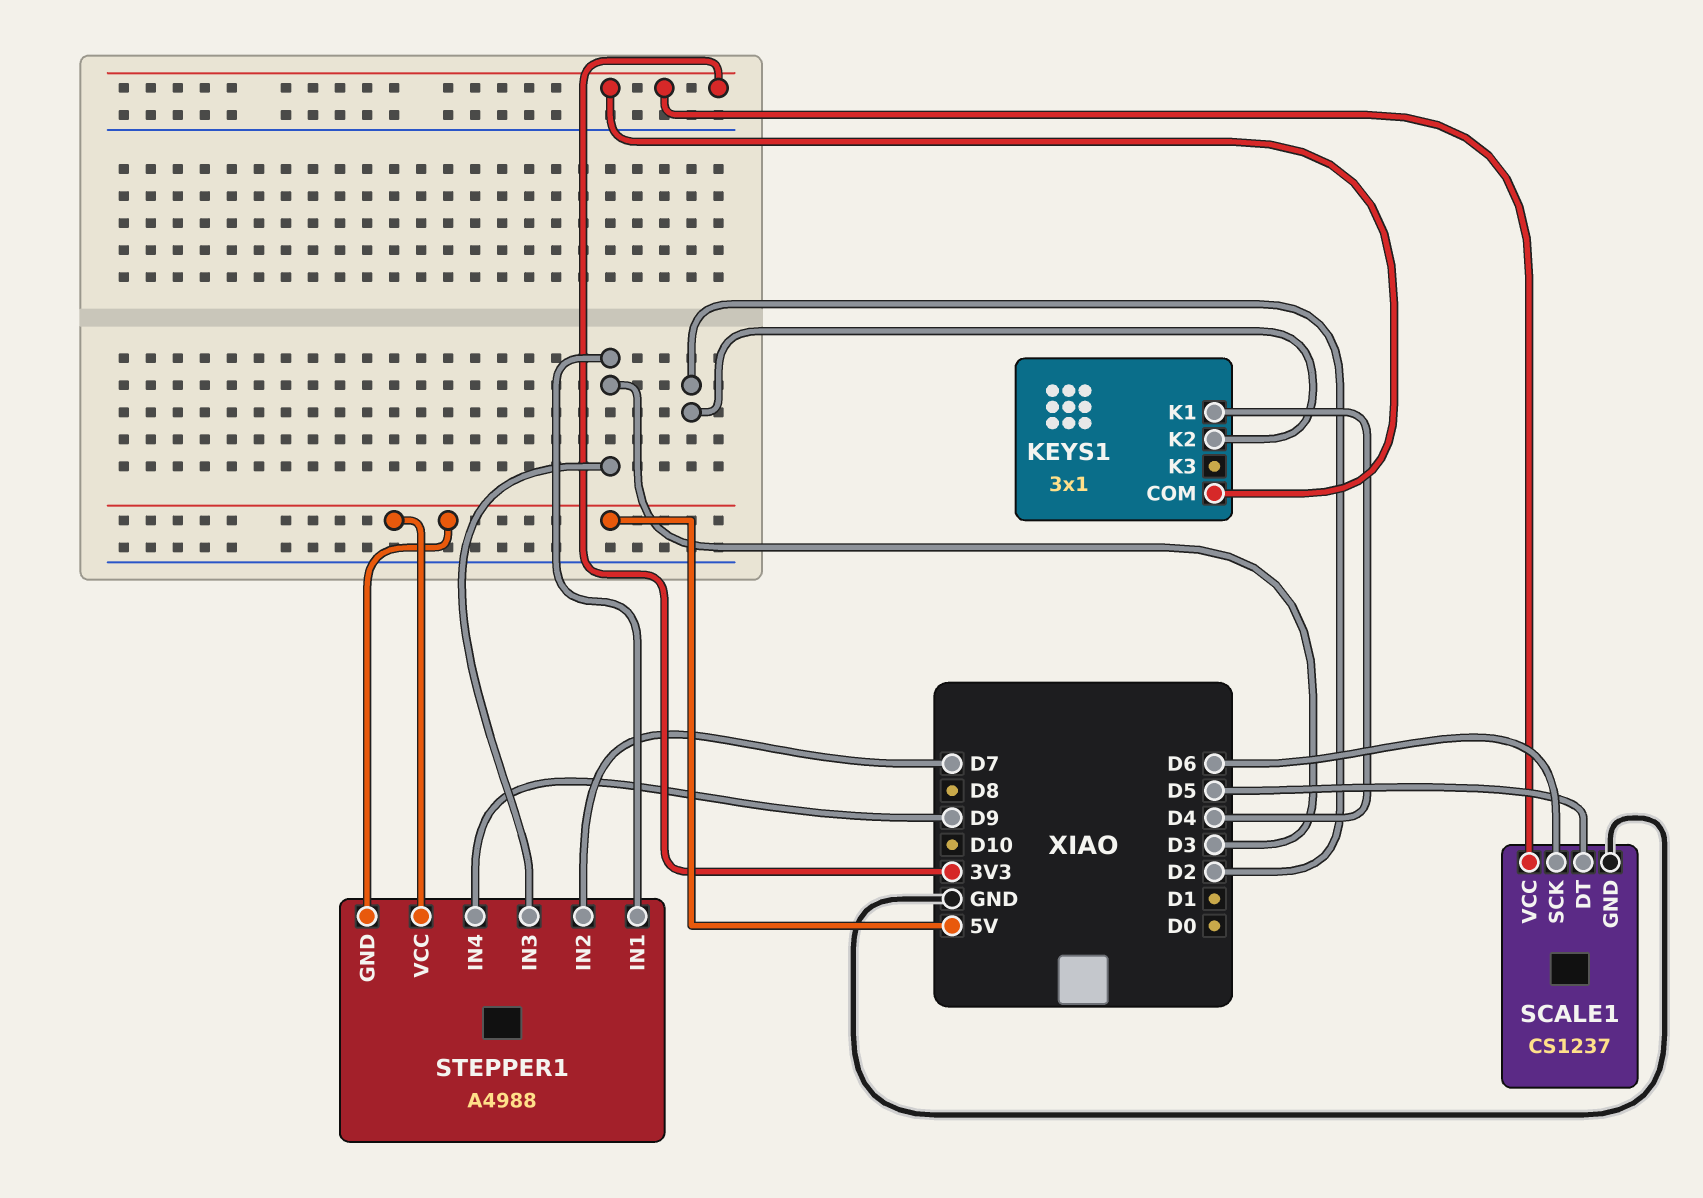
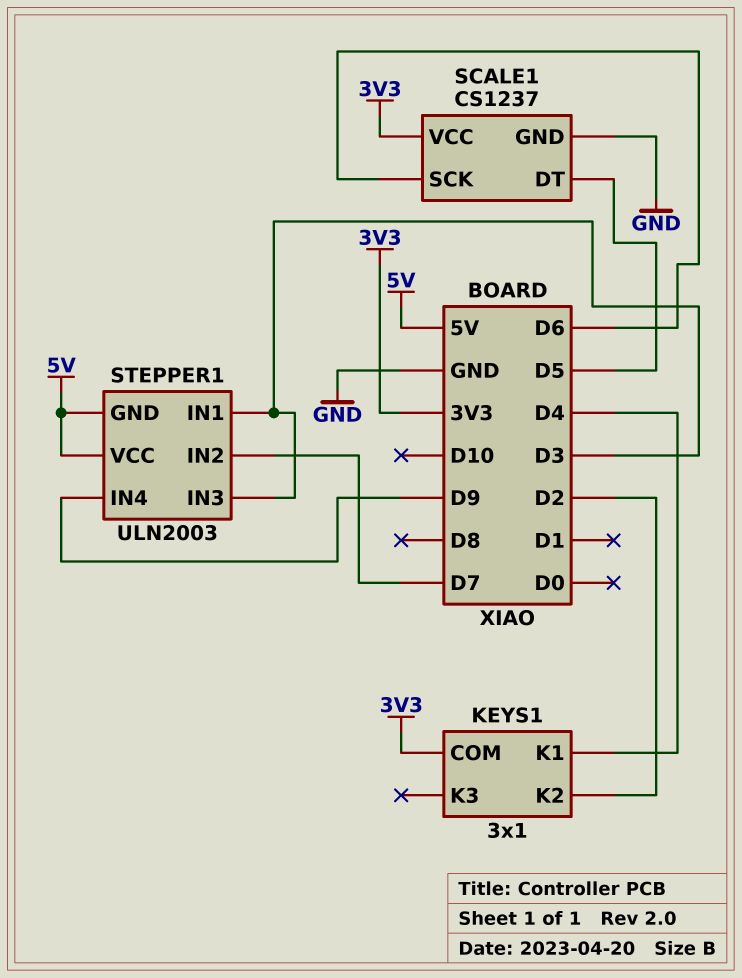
STEPPER1: A4988 -> ULN2003

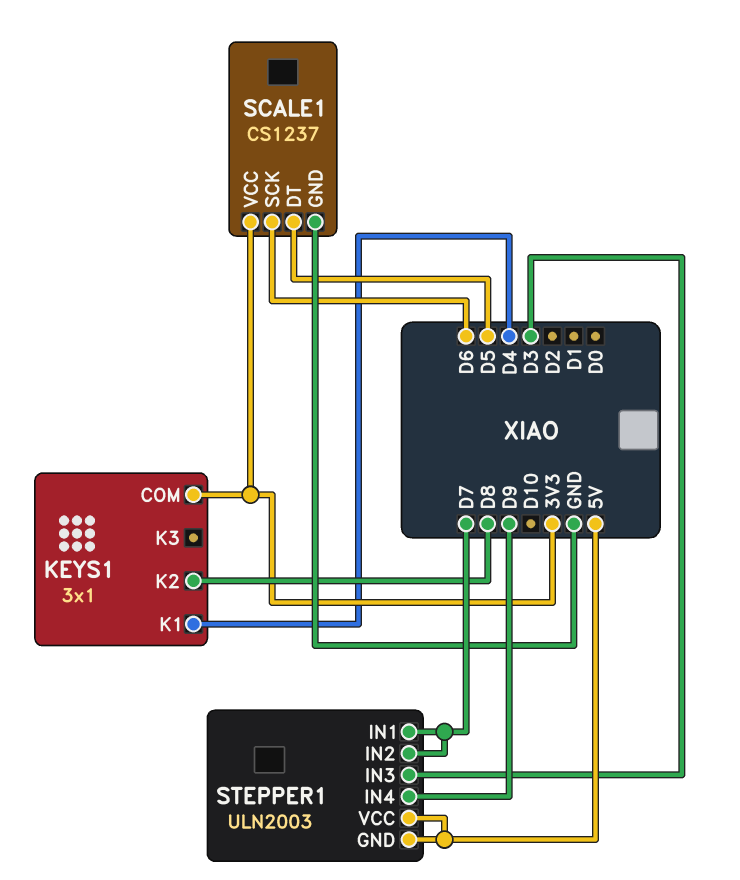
KEYS1 pin K2: D2 -> D8
STEPPER1 pin IN1: D3 -> D7

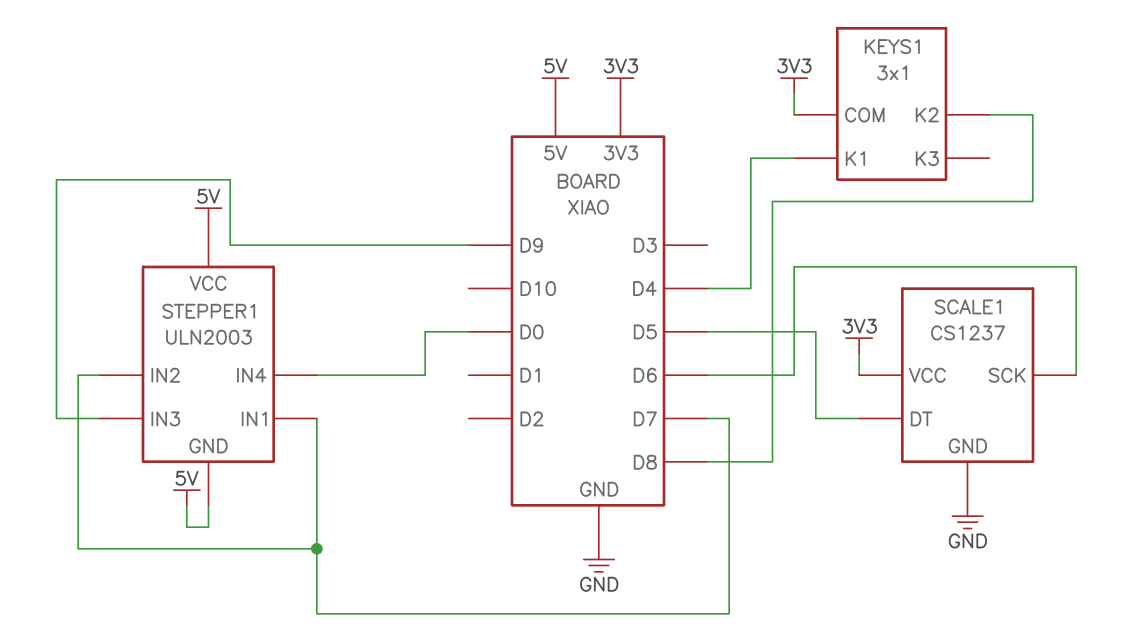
STEPPER1 pin IN3: D3 -> D9
STEPPER1 pin IN4: D9 -> D0

